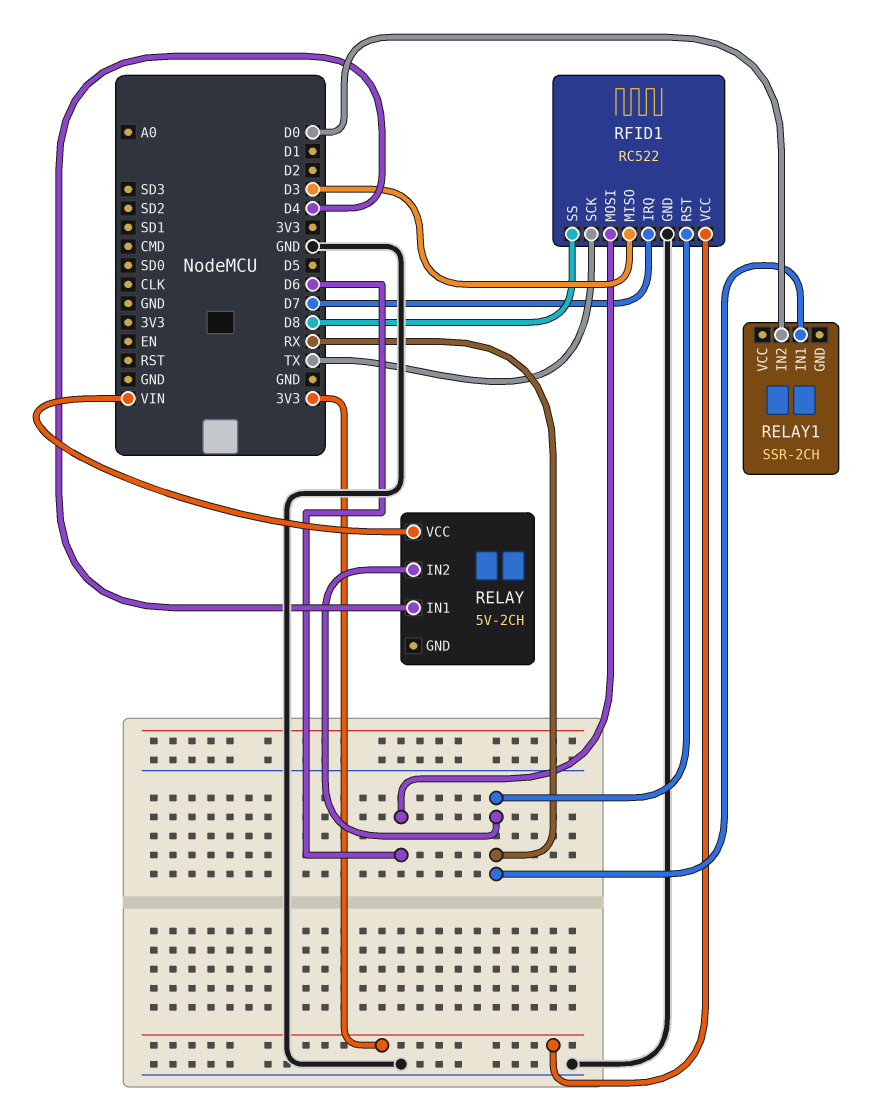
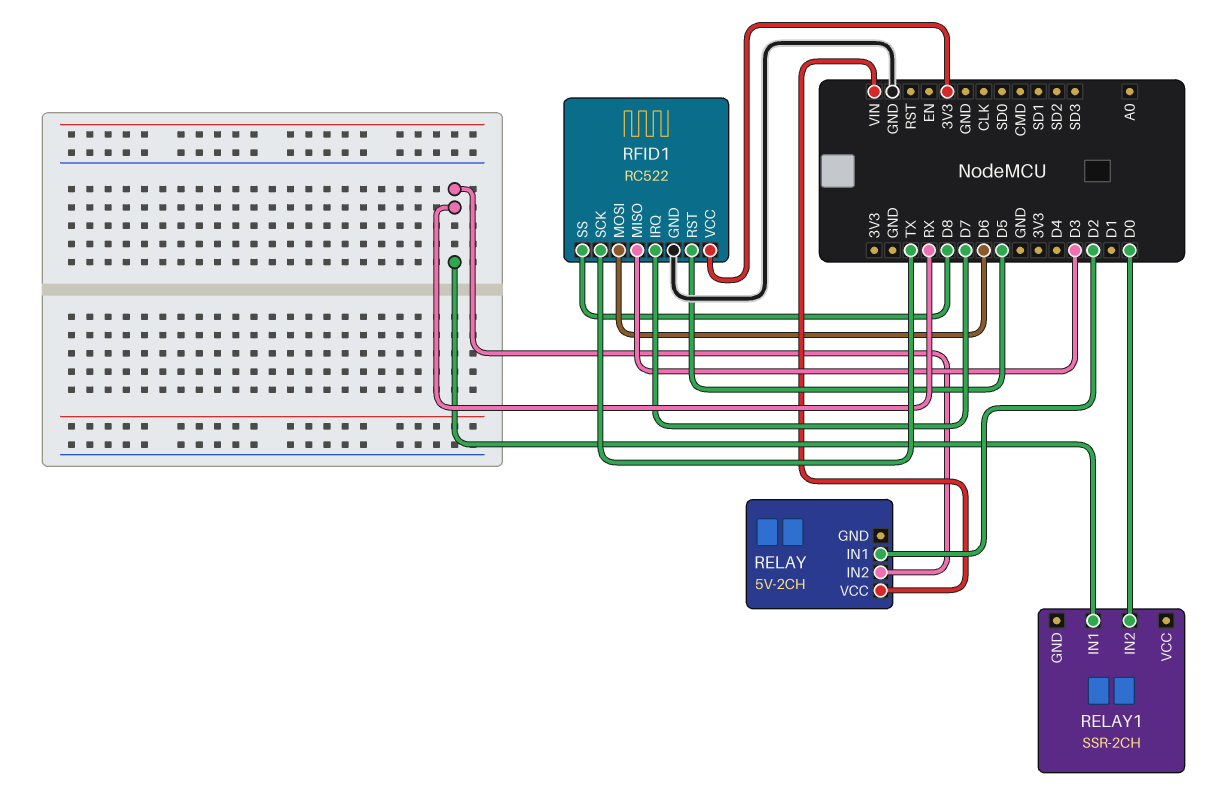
RELAY pin IN1: D4 -> D2
RFID1 pin RST: RX -> D5

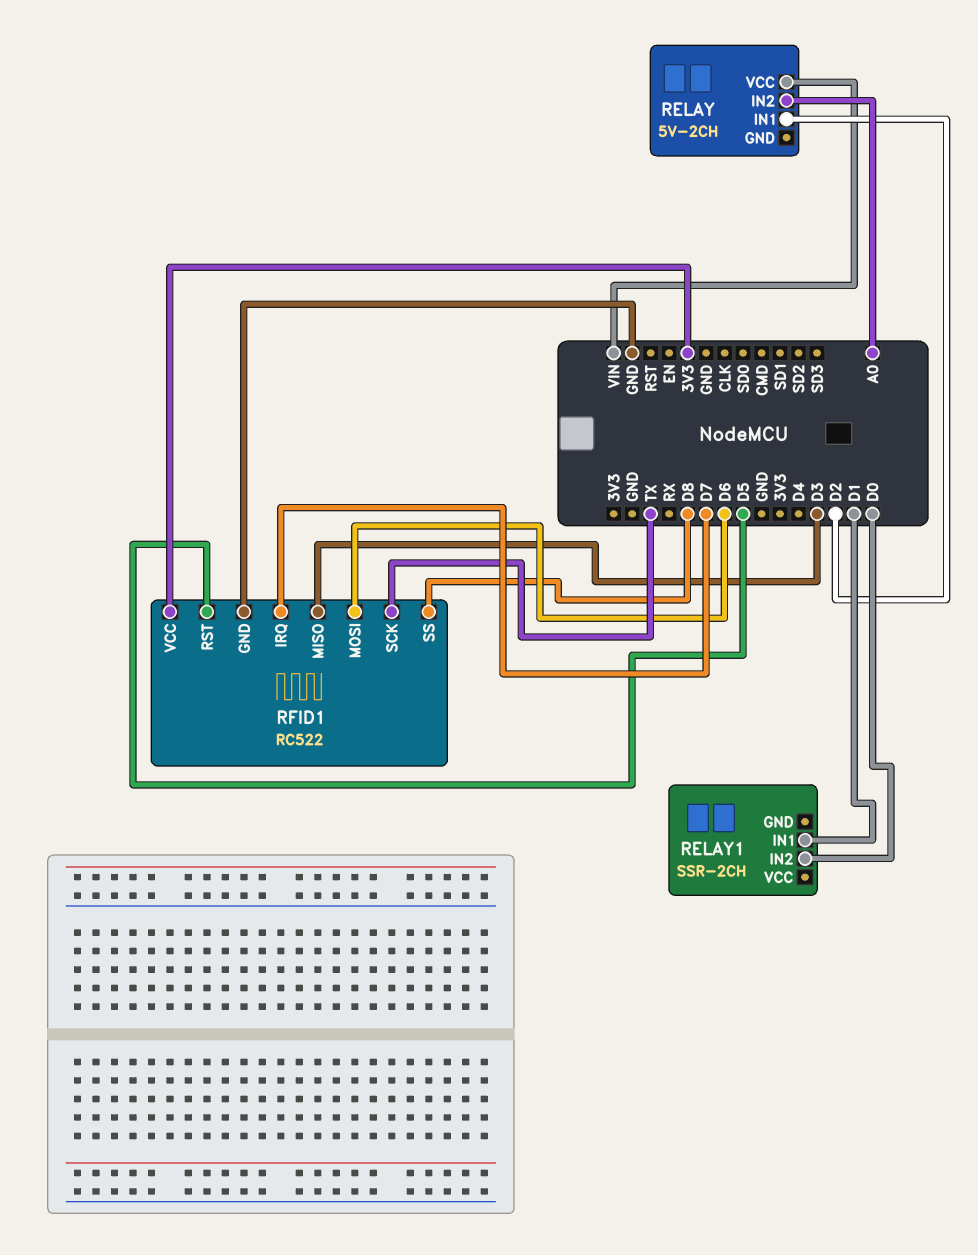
RELAY pin IN2: RX -> A0
RELAY1 pin IN1: RX -> D1

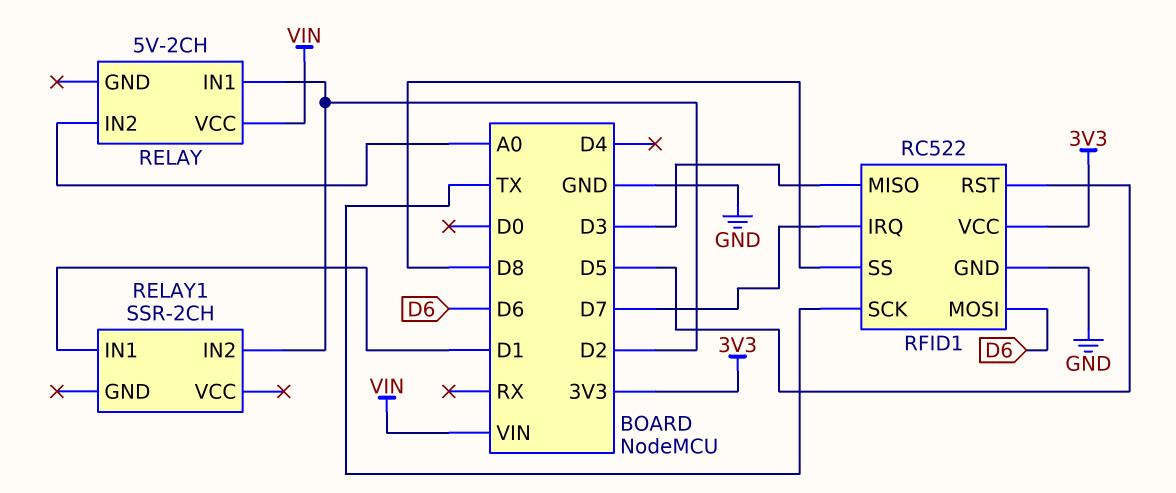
RELAY1 pin IN2: D0 -> D2

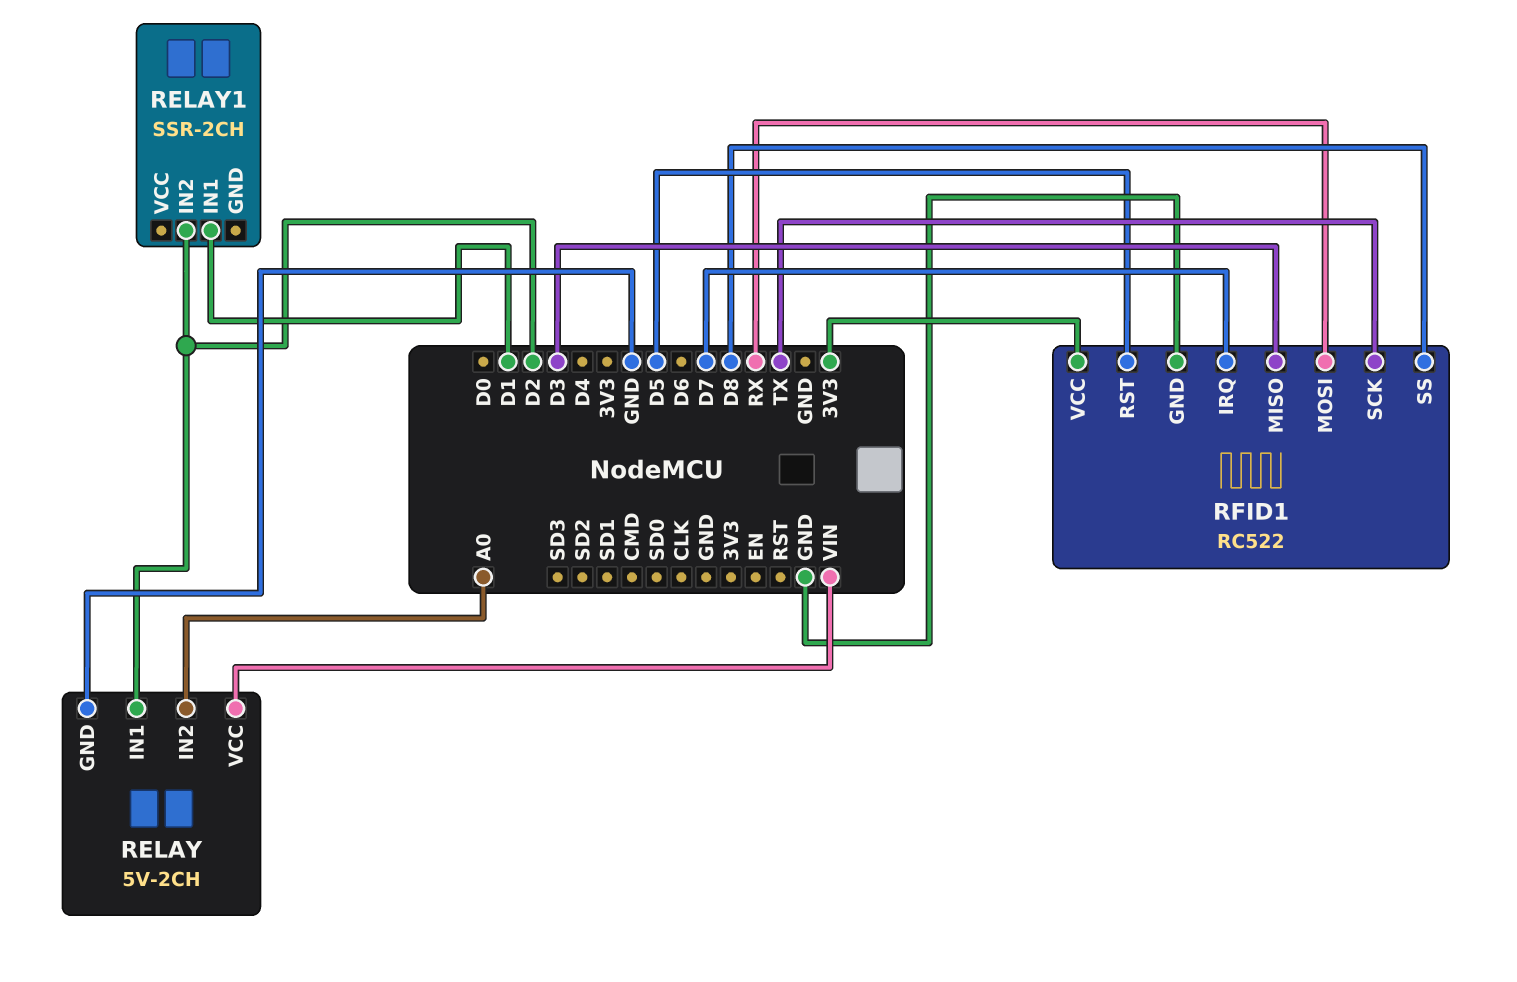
RELAY pin GND: none -> GND
RFID1 pin MOSI: D6 -> RX

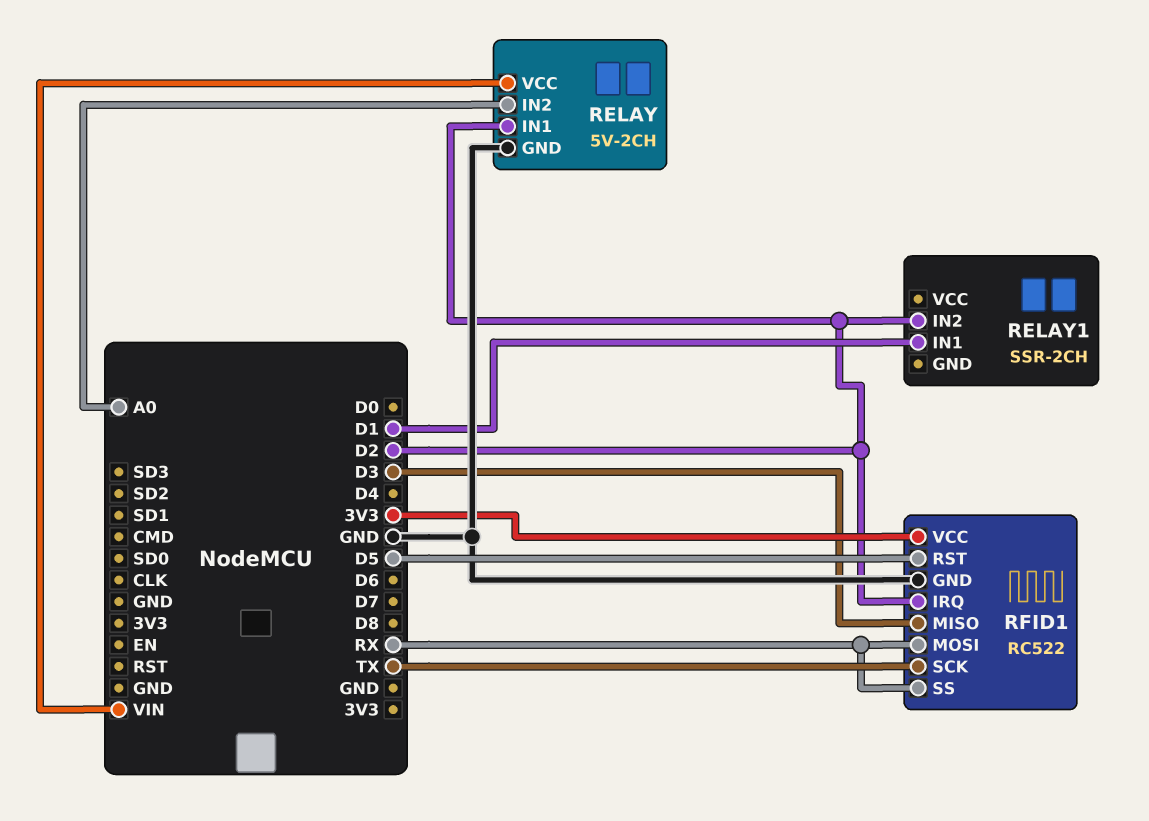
RFID1 pin IRQ: D7 -> D2
RFID1 pin SS: D8 -> RX

